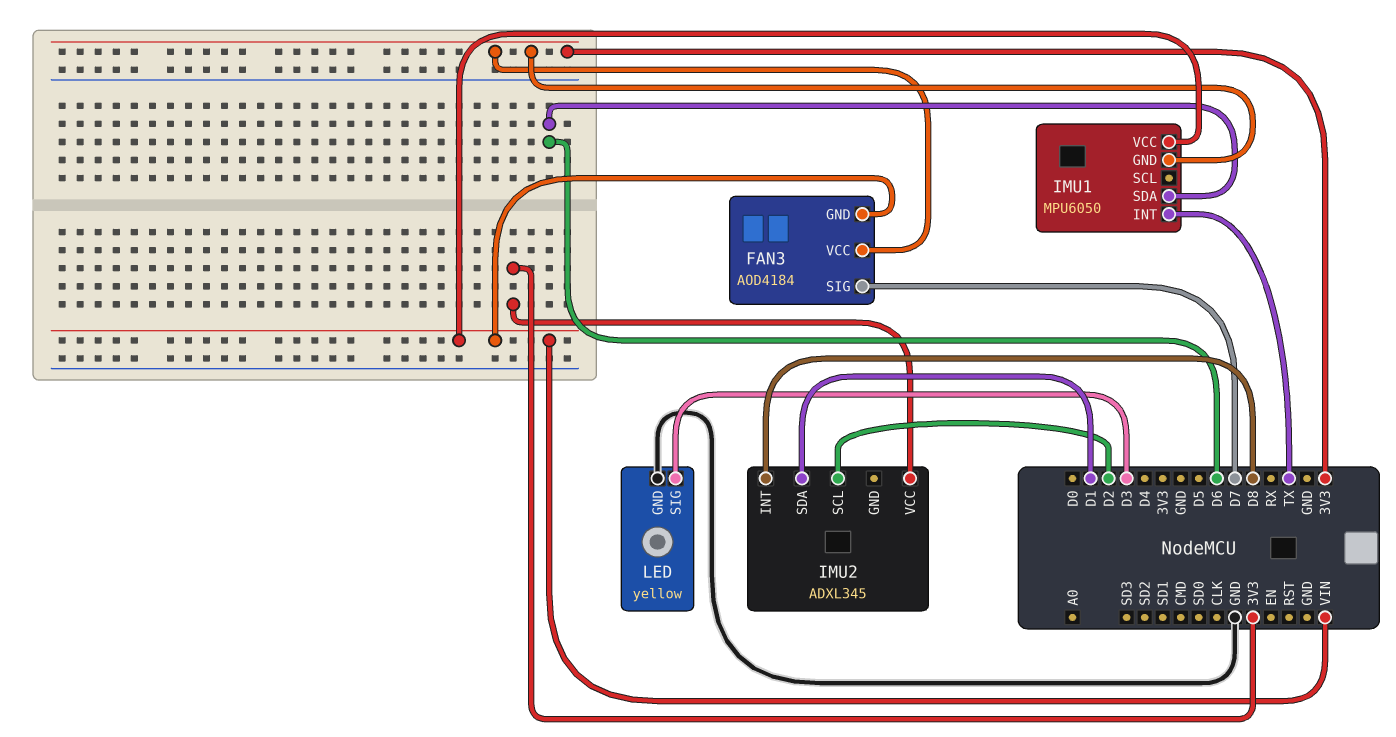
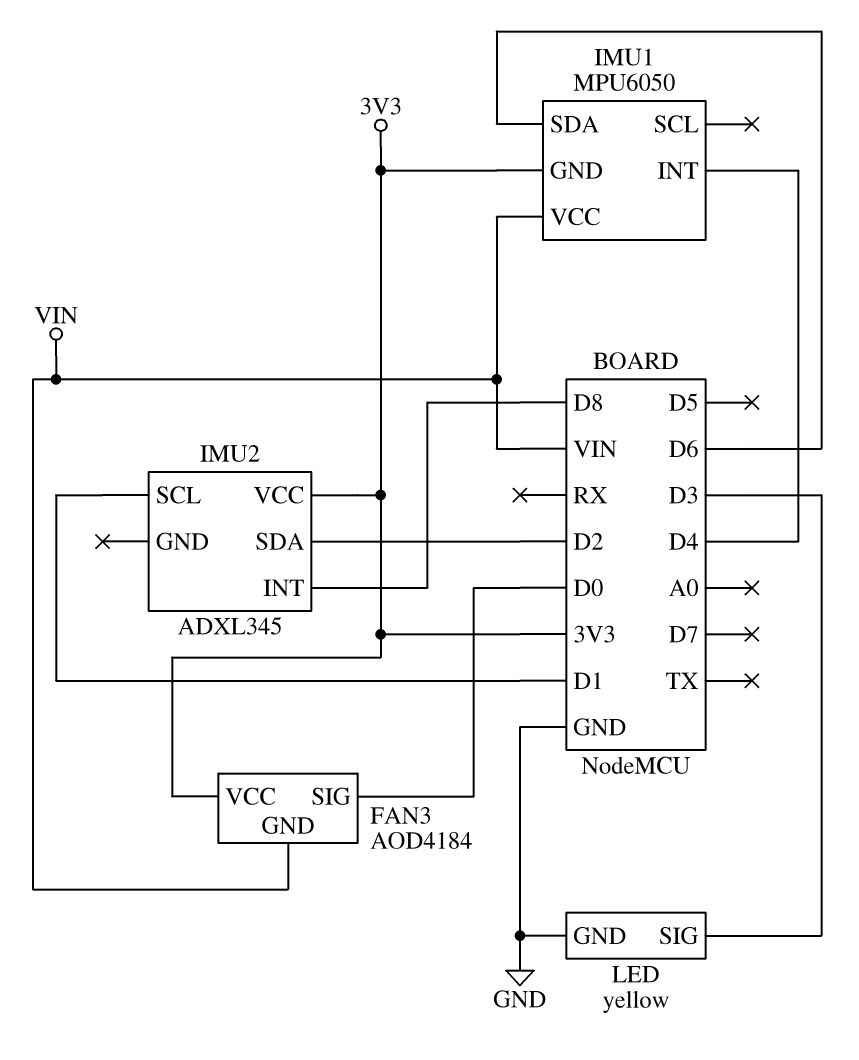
FAN3 pin SIG: D7 -> D0
IMU1 pin INT: TX -> D4
IMU2 pin SCL: D2 -> D1
IMU2 pin SDA: D1 -> D2

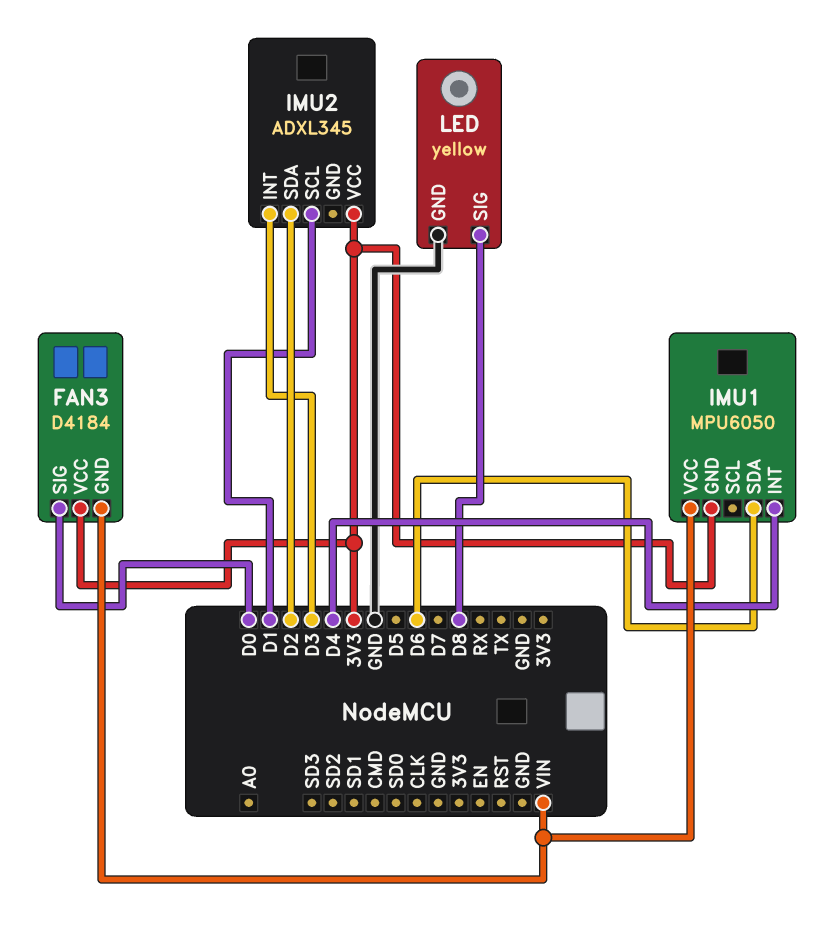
FAN3: AOD4184 -> D4184
IMU2 pin INT: D8 -> D3
LED pin SIG: D3 -> D8

